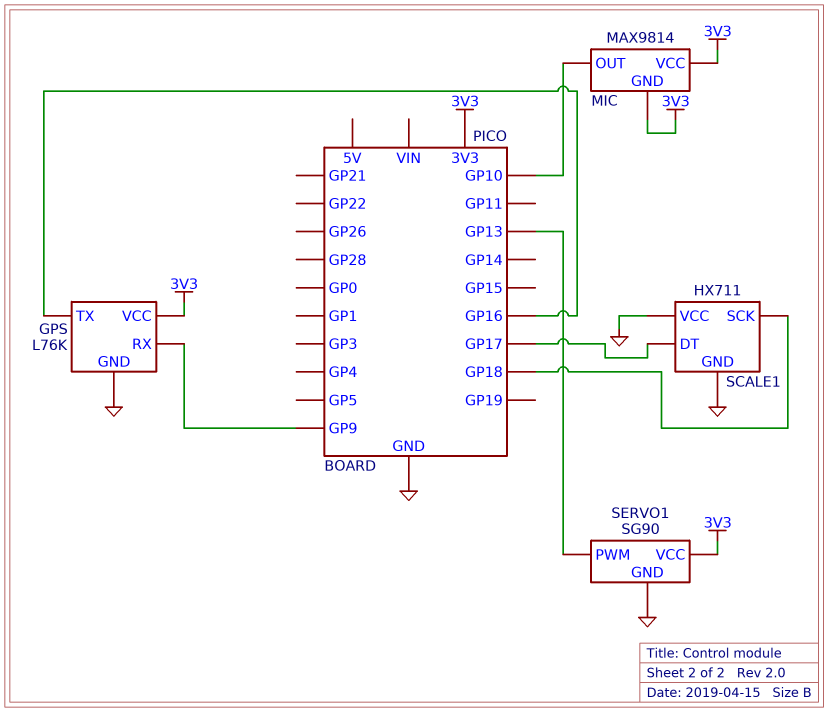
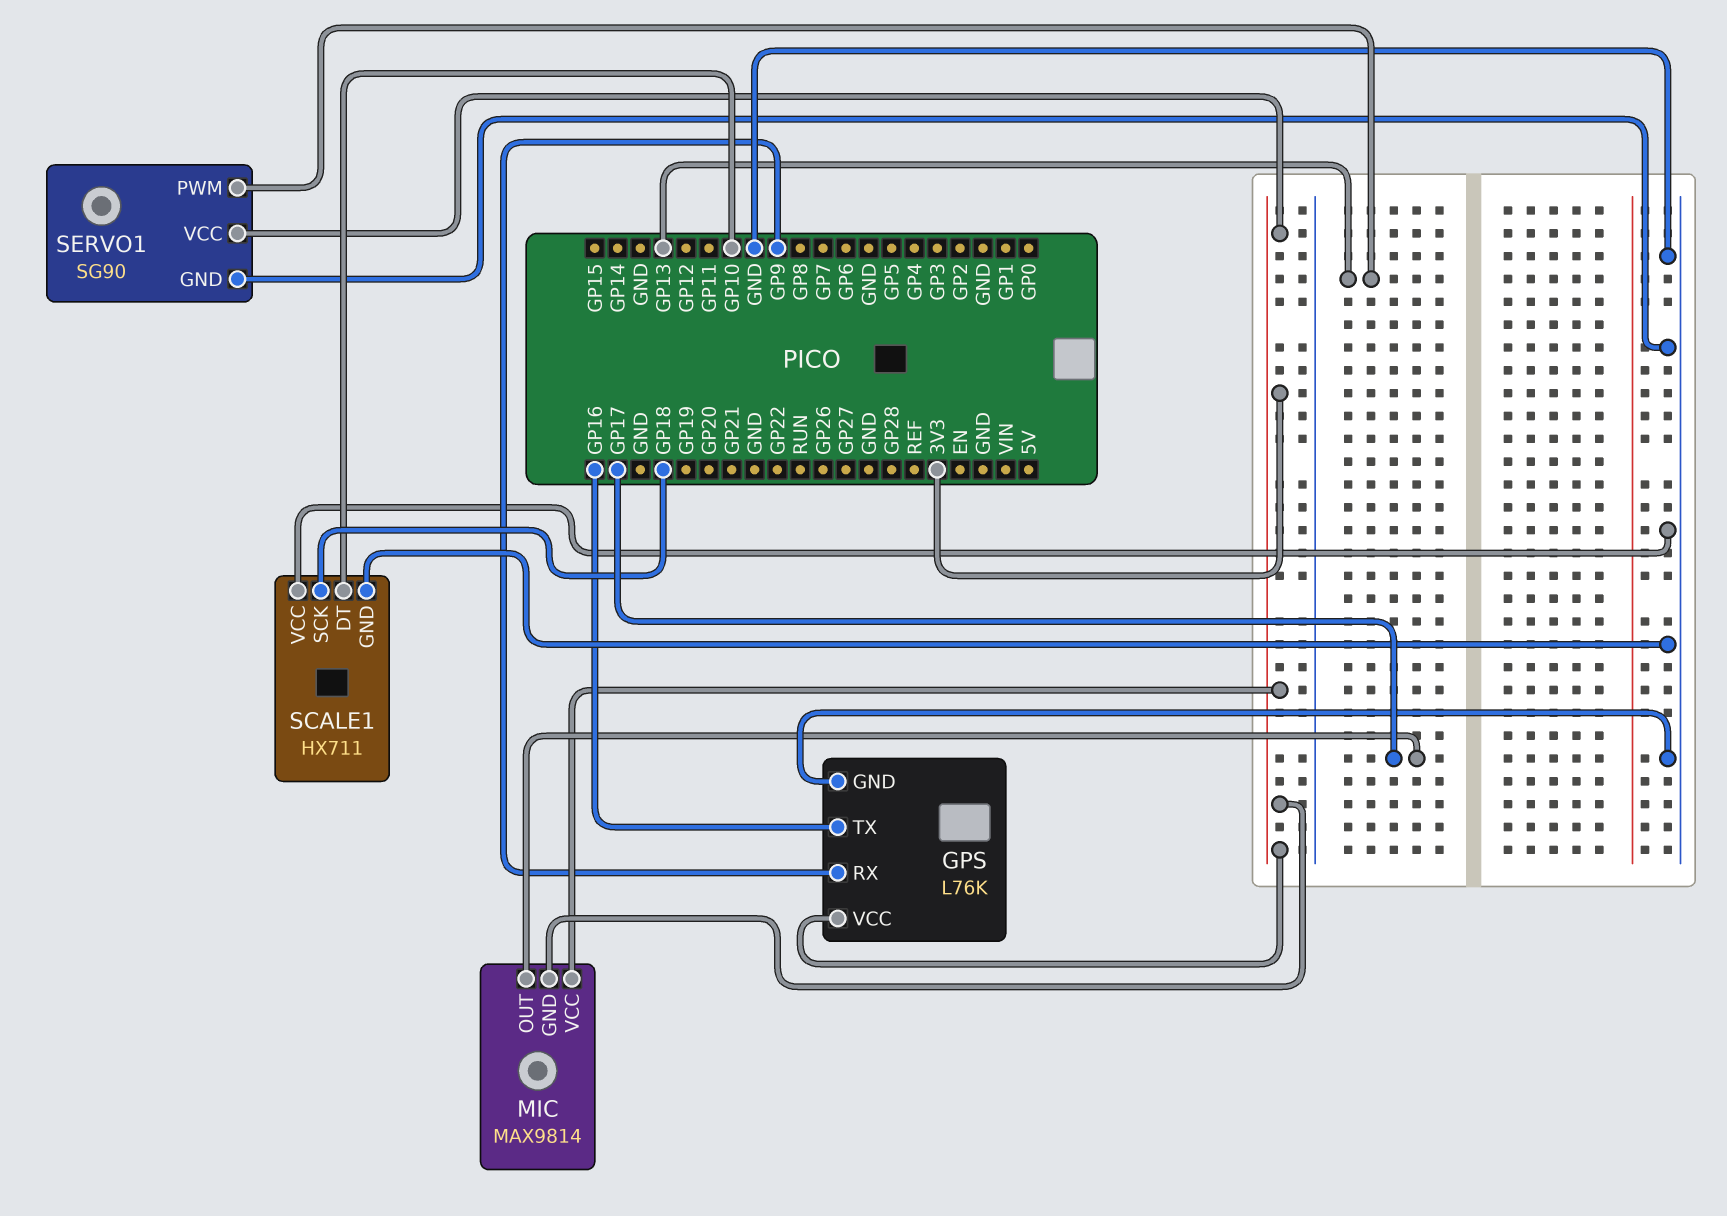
MIC pin OUT: GP10 -> GP17
SCALE1 pin DT: GP17 -> GP10

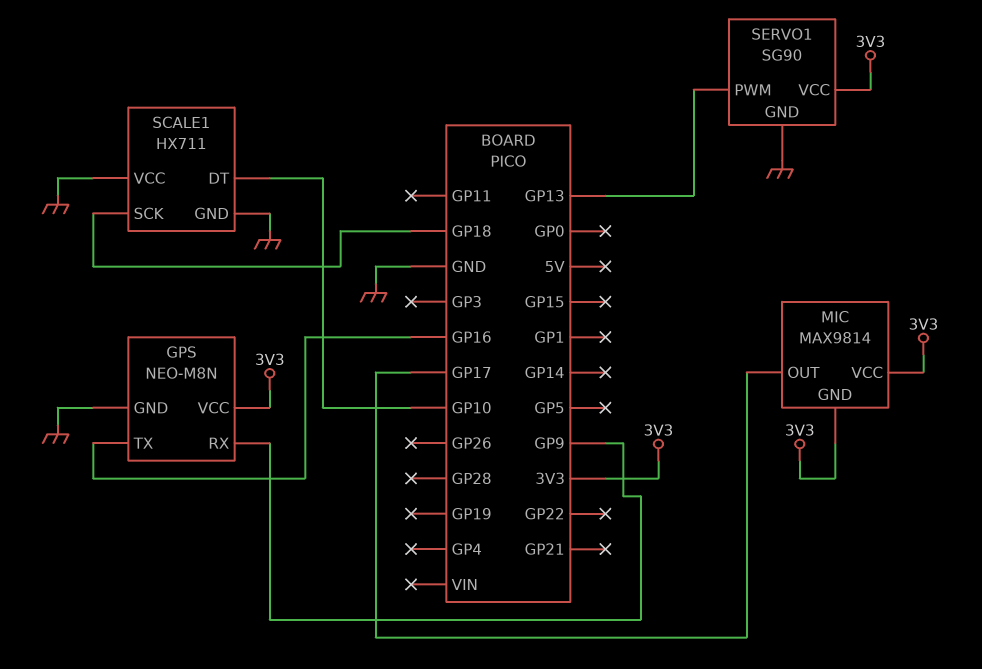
GPS: L76K -> NEO-M8N

